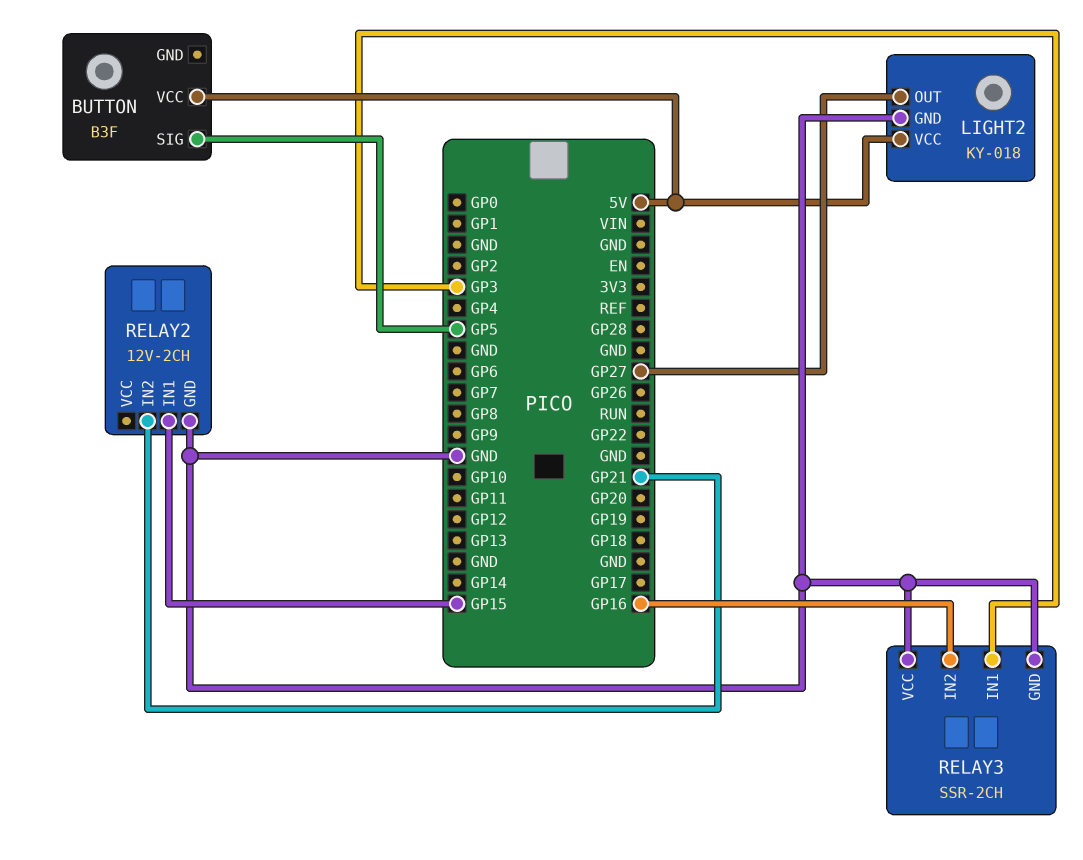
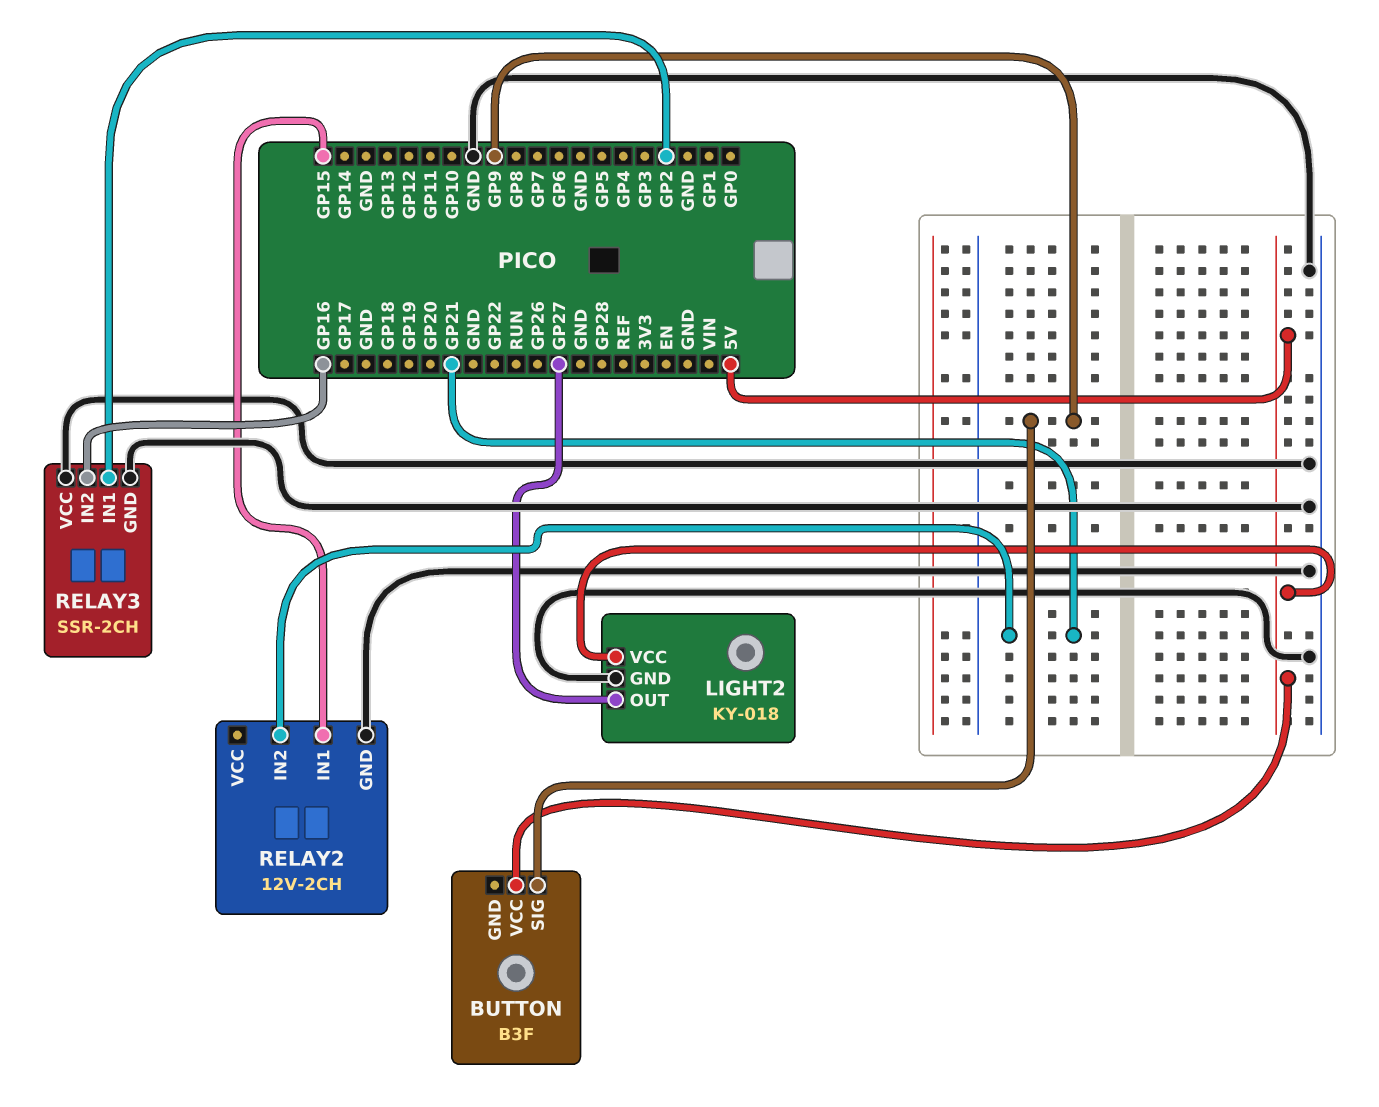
BUTTON pin SIG: GP5 -> GP9
RELAY3 pin IN1: GP3 -> GP2

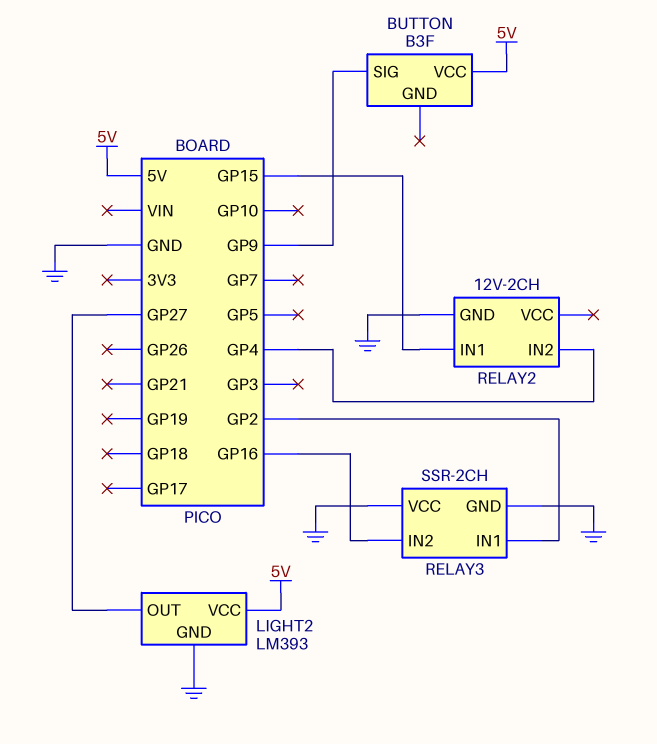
LIGHT2: KY-018 -> LM393
RELAY2 pin IN2: GP21 -> GP4

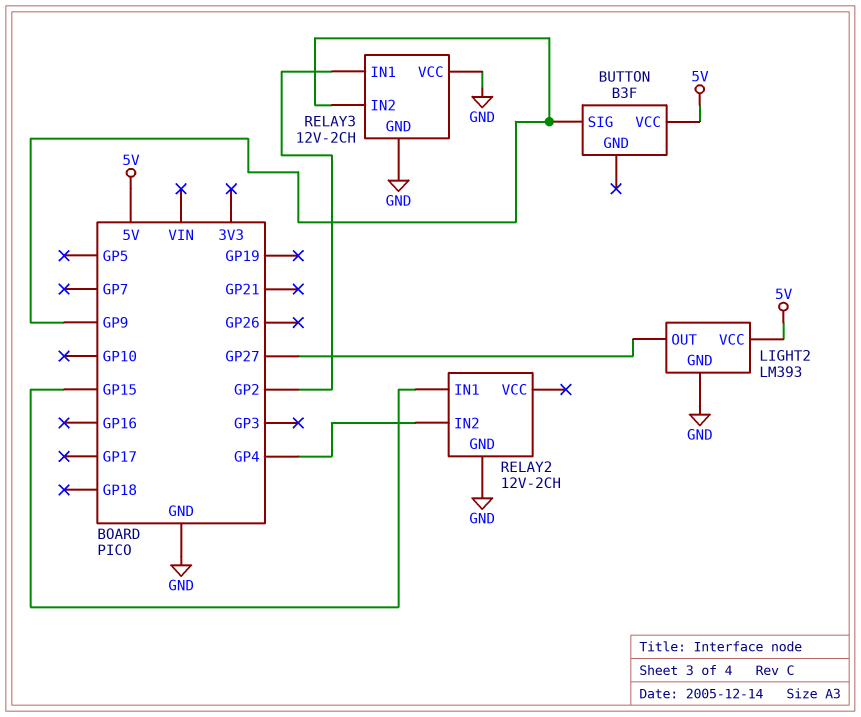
RELAY3: SSR-2CH -> 12V-2CH
RELAY3 pin IN2: GP16 -> GP9

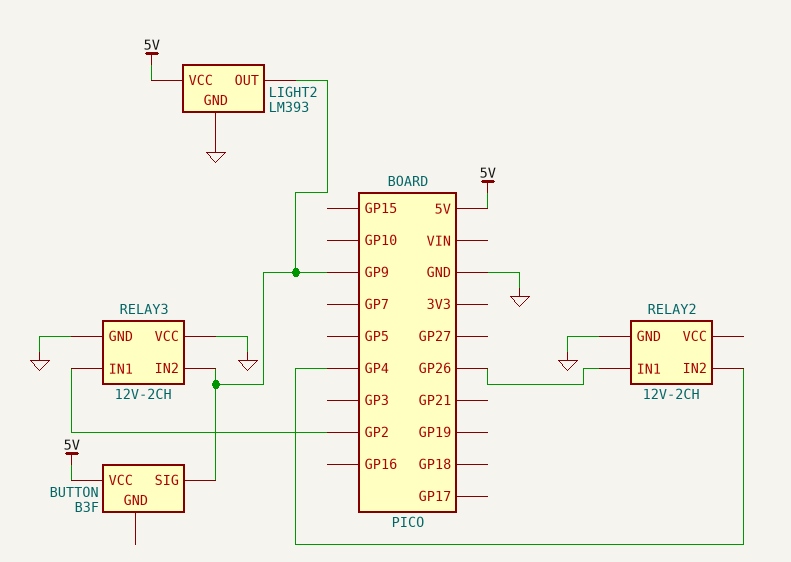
LIGHT2 pin OUT: GP27 -> GP9
RELAY2 pin IN1: GP15 -> GP26

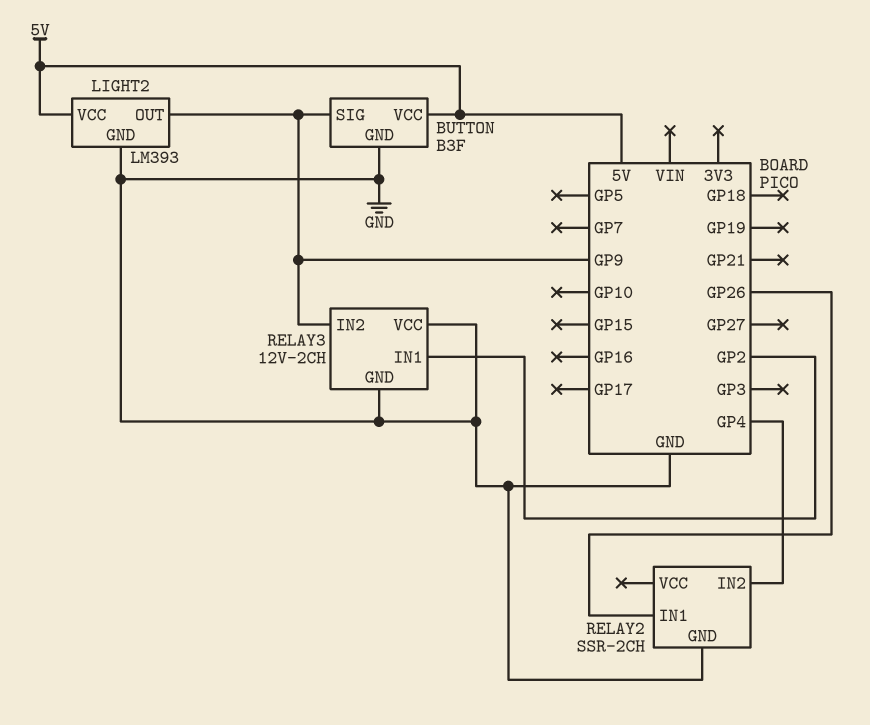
BUTTON pin GND: none -> GND
RELAY2: 12V-2CH -> SSR-2CH

